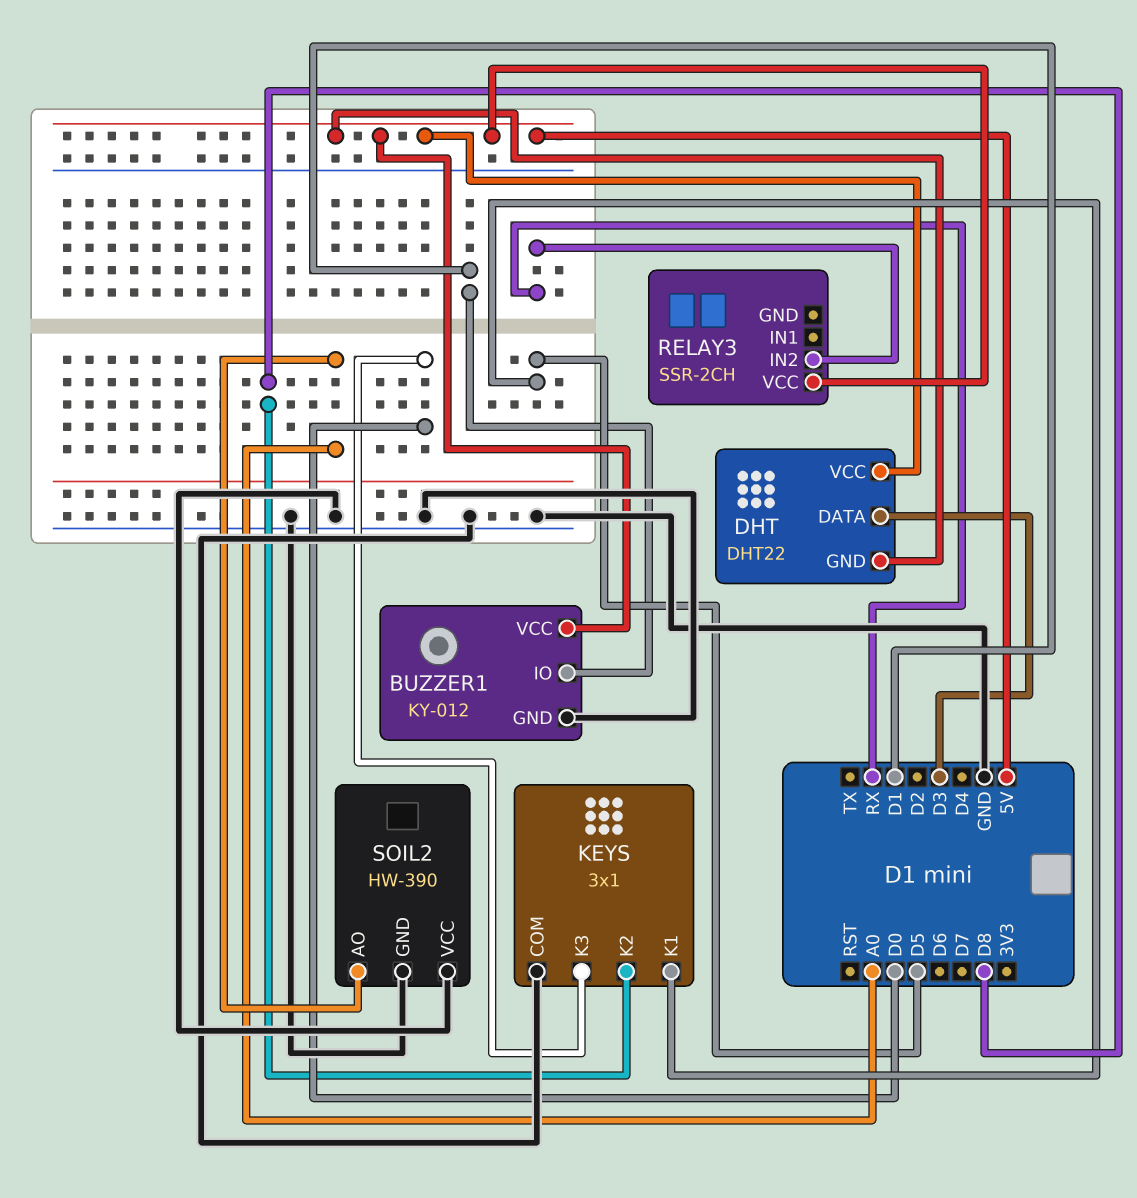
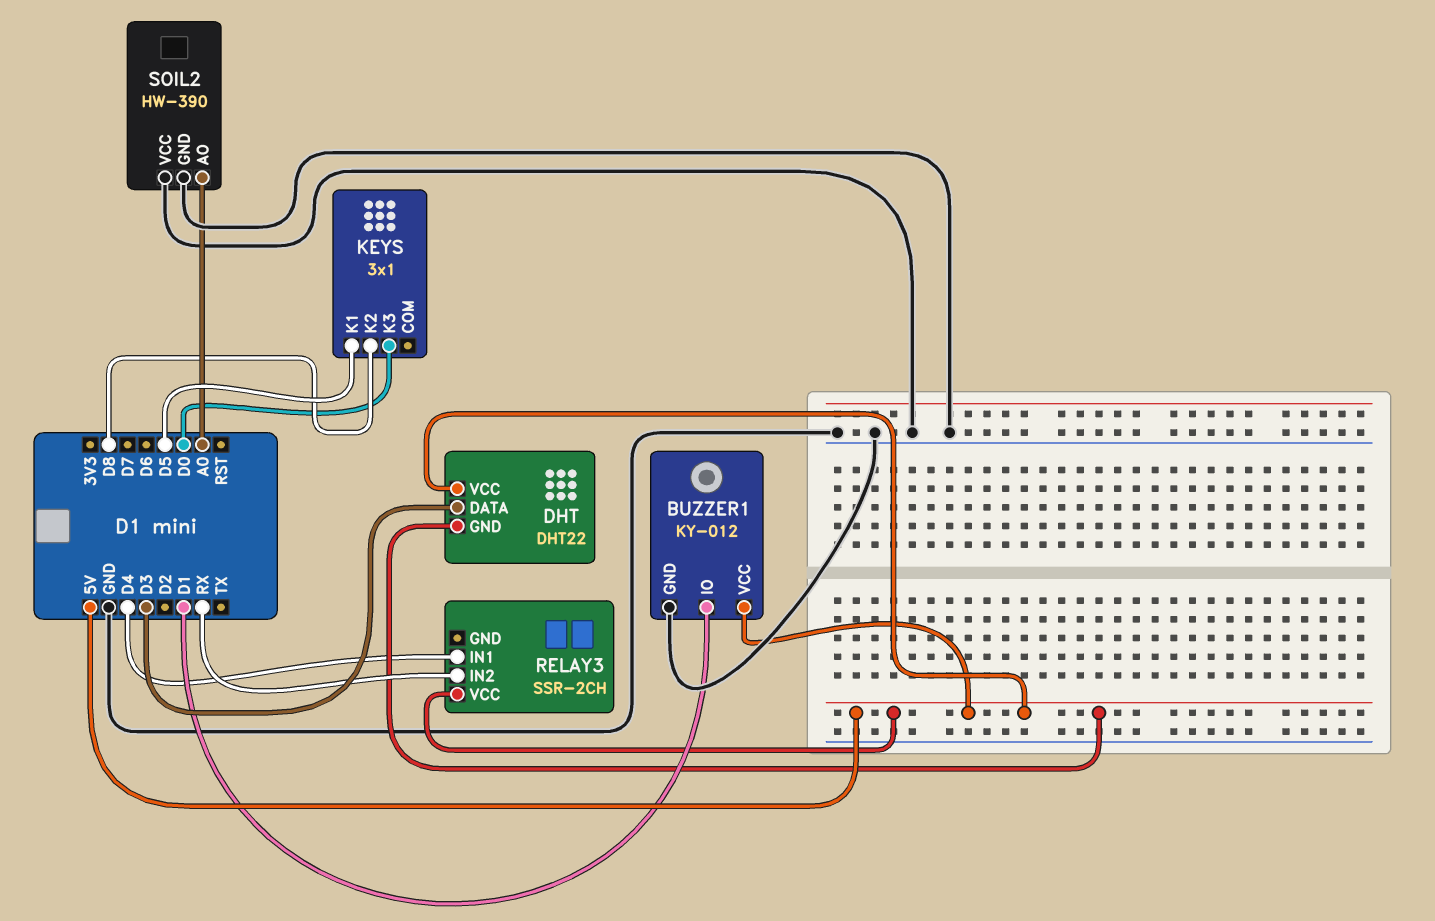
KEYS pin COM: GND -> none
RELAY3 pin IN1: none -> D4

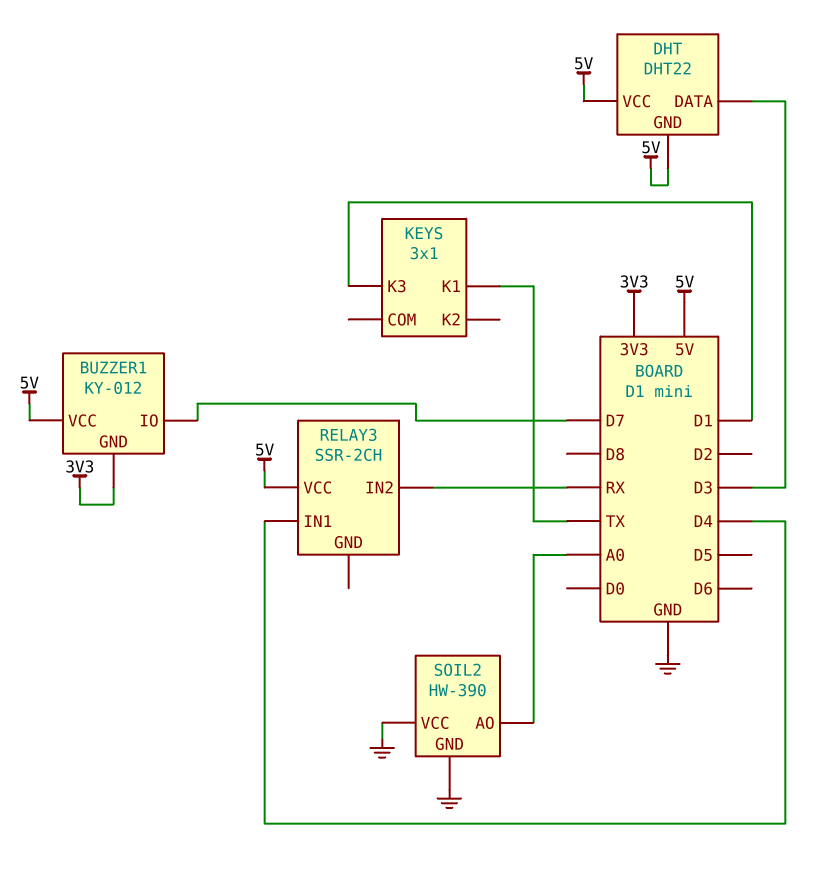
BUZZER1 pin GND: GND -> 3V3
BUZZER1 pin IO: D1 -> D7
KEYS pin K1: D5 -> TX
KEYS pin K2: D8 -> none
KEYS pin K3: D0 -> D1

